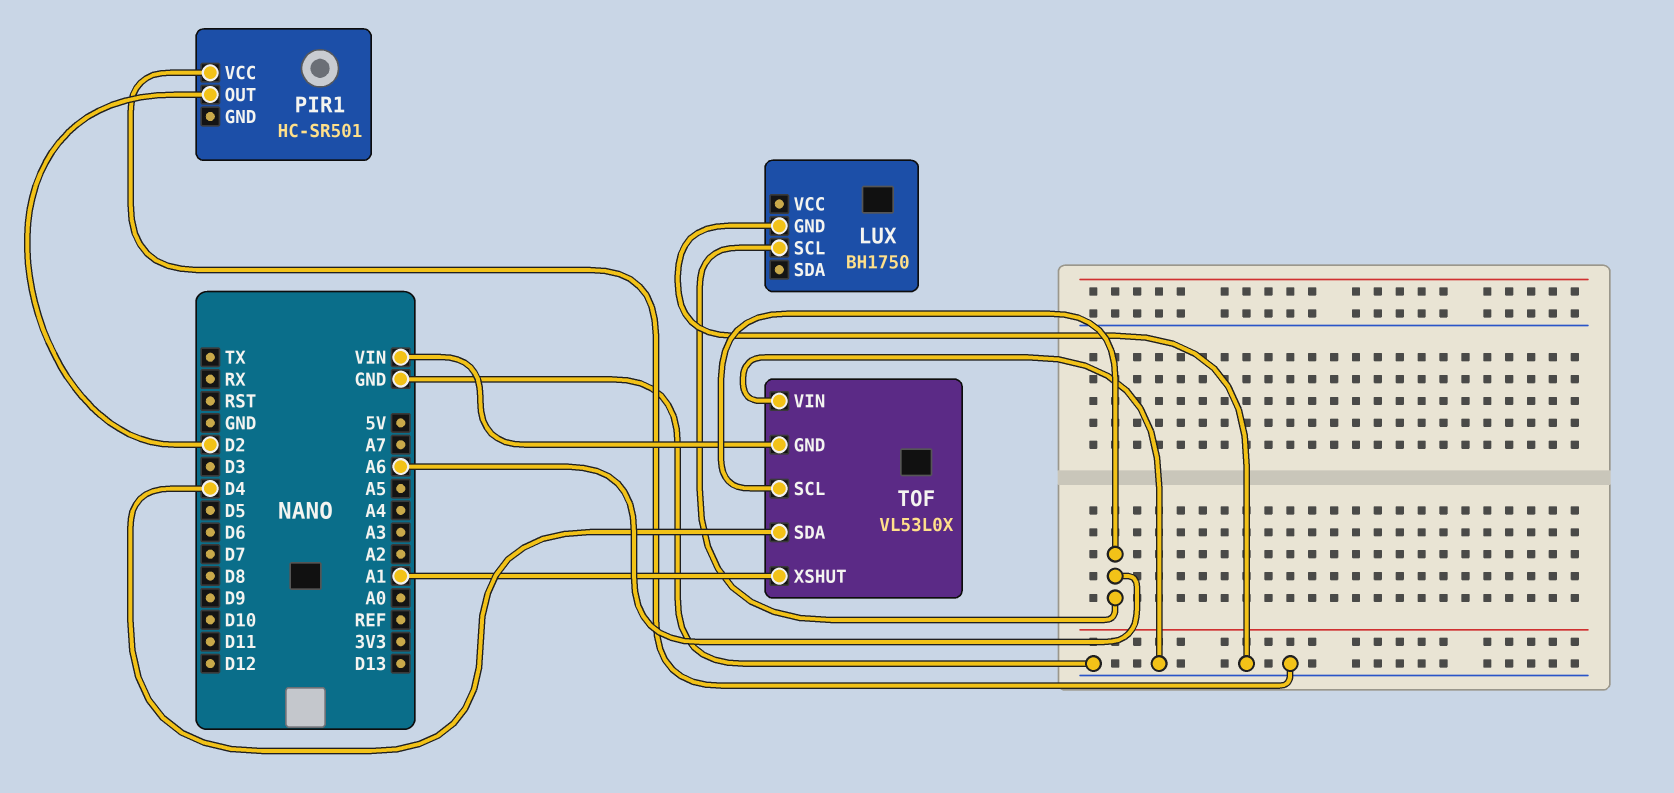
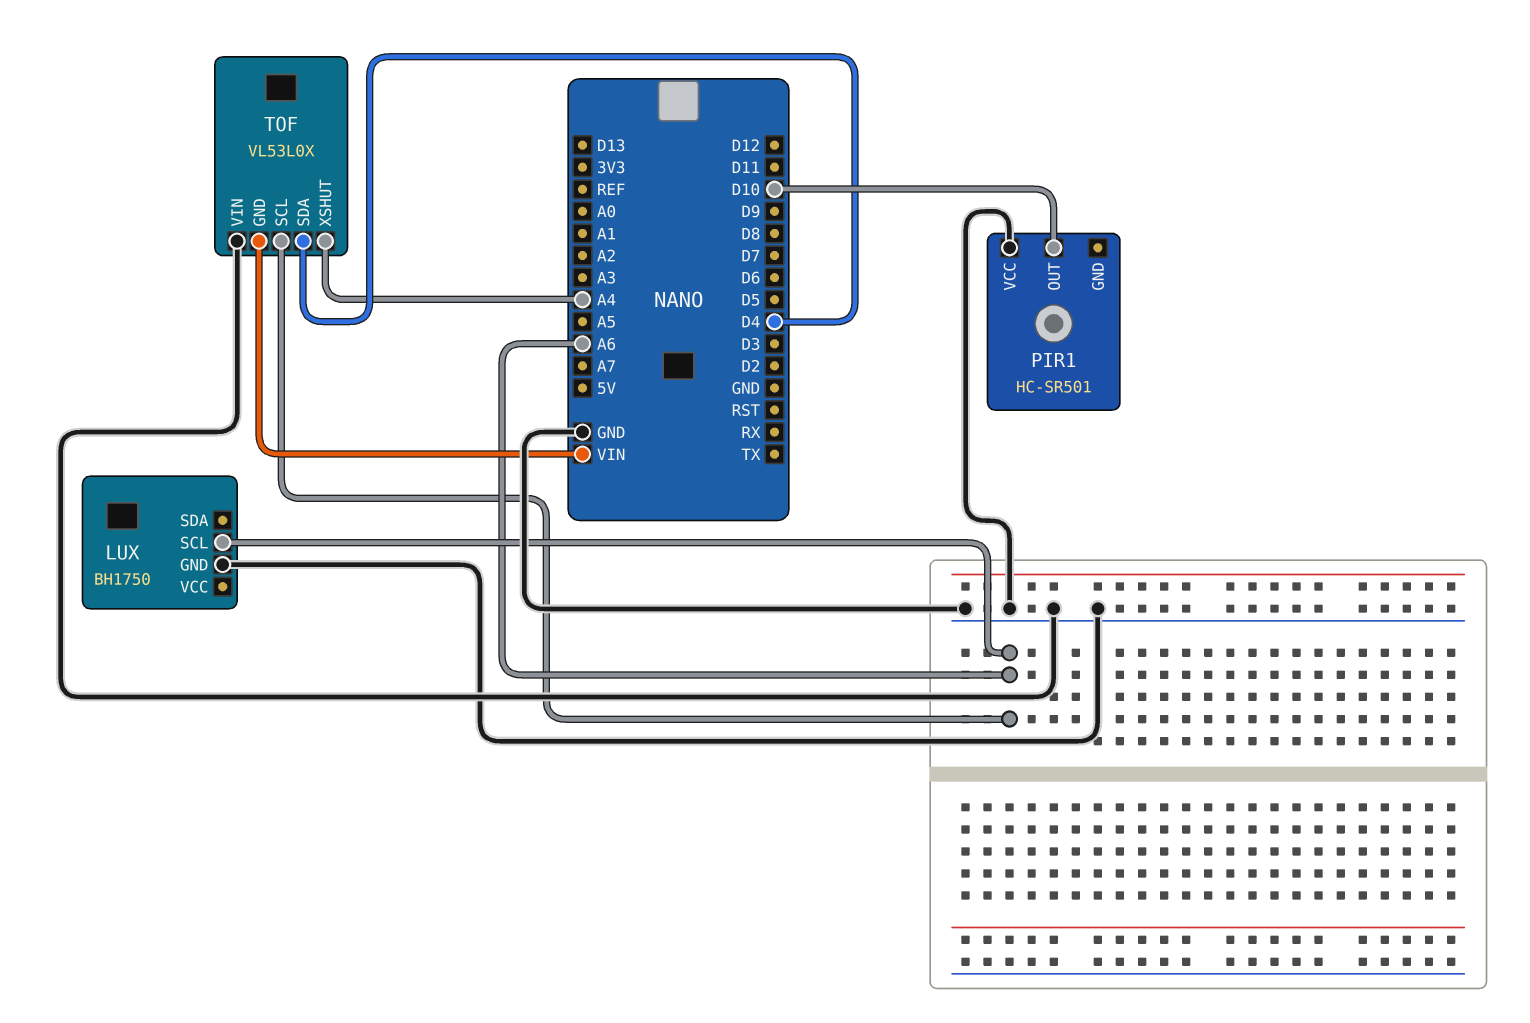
PIR1 pin OUT: D2 -> D10
TOF pin XSHUT: A1 -> A4

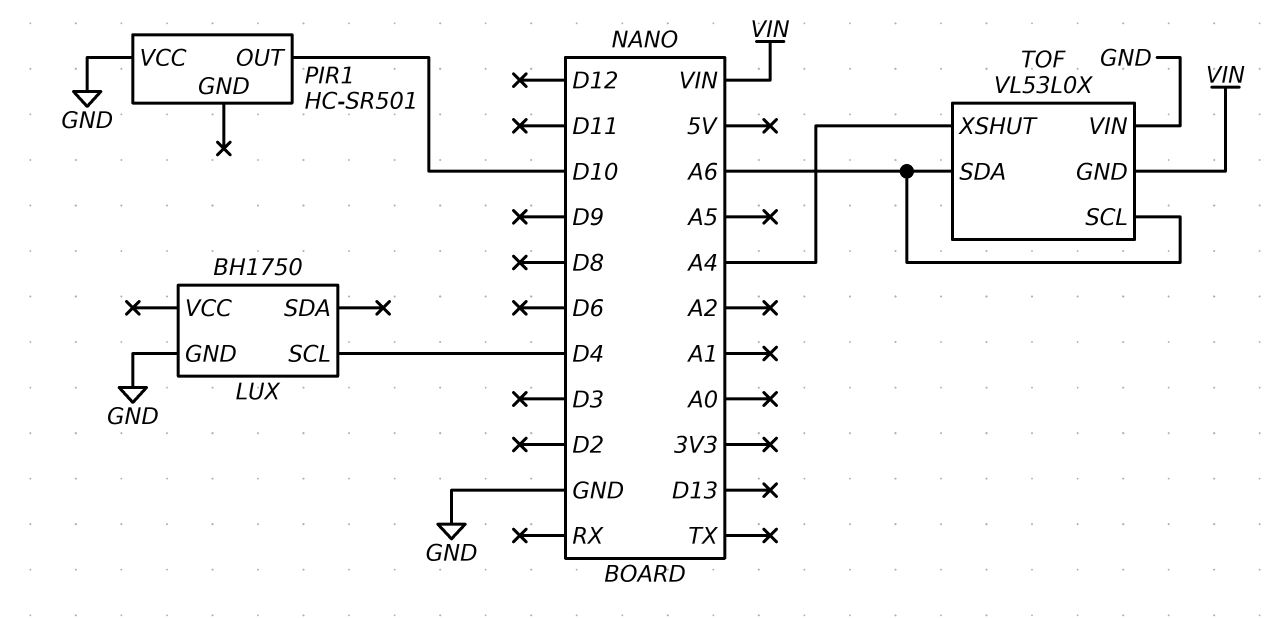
LUX pin SCL: A6 -> D4
TOF pin SDA: D4 -> A6

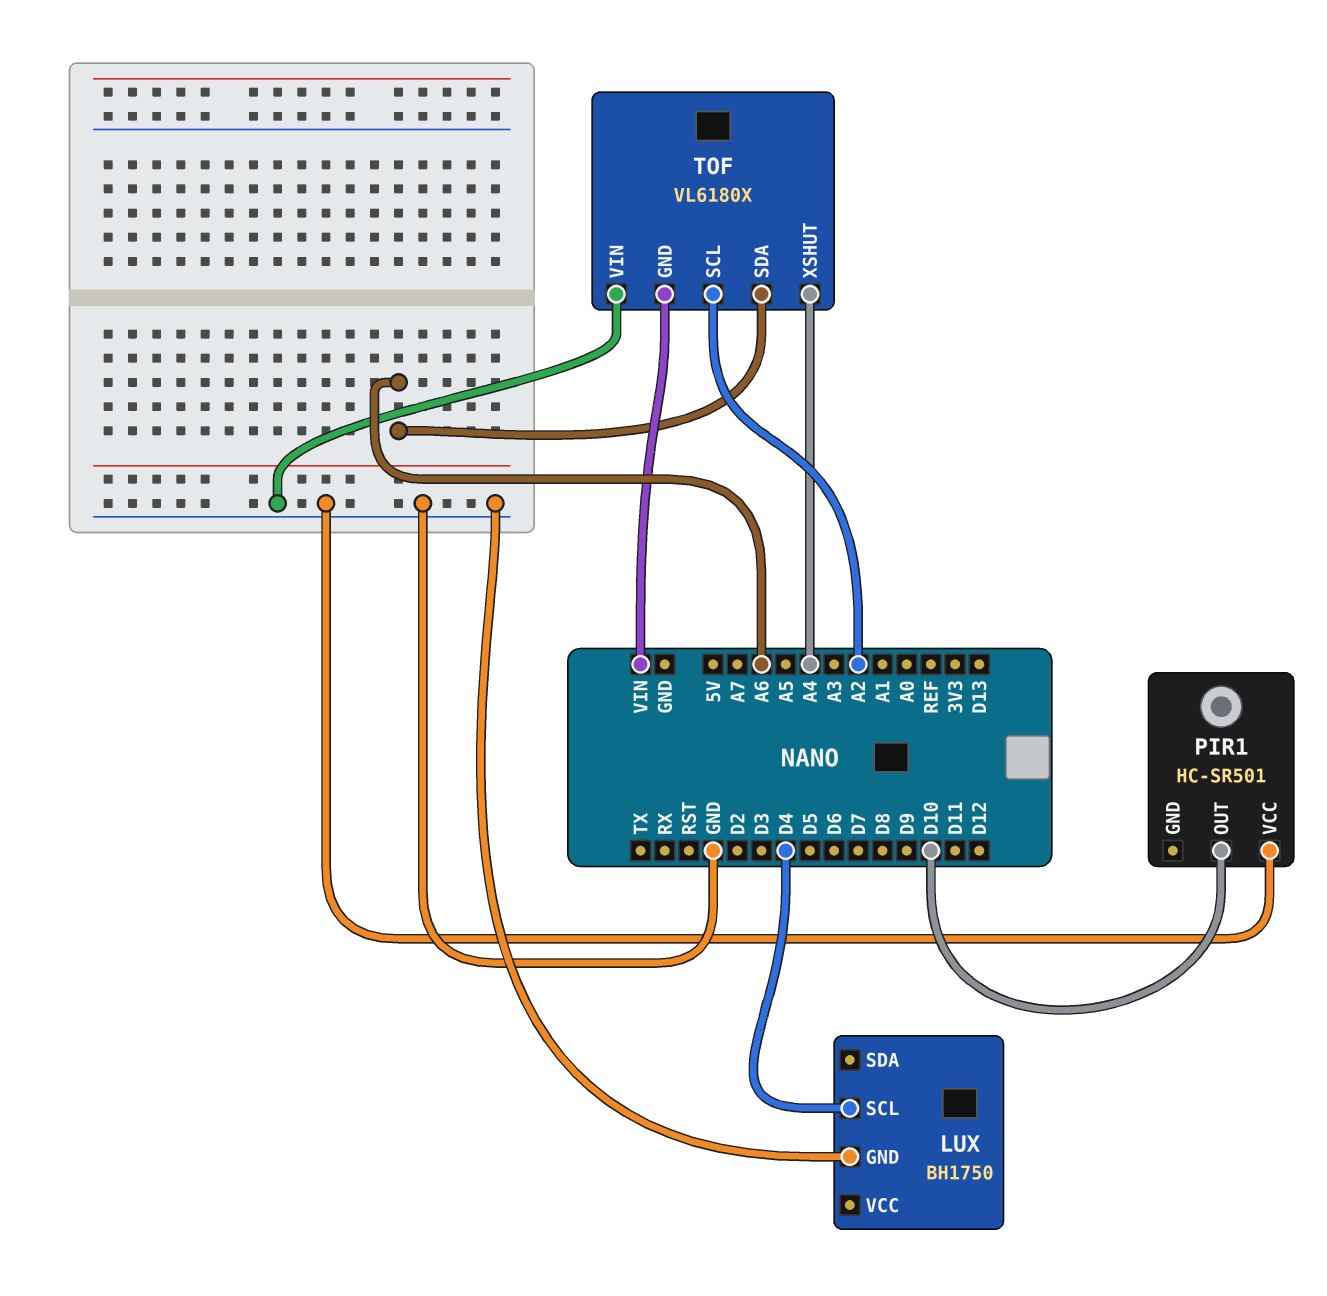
TOF: VL53L0X -> VL6180X
TOF pin SCL: A6 -> A2

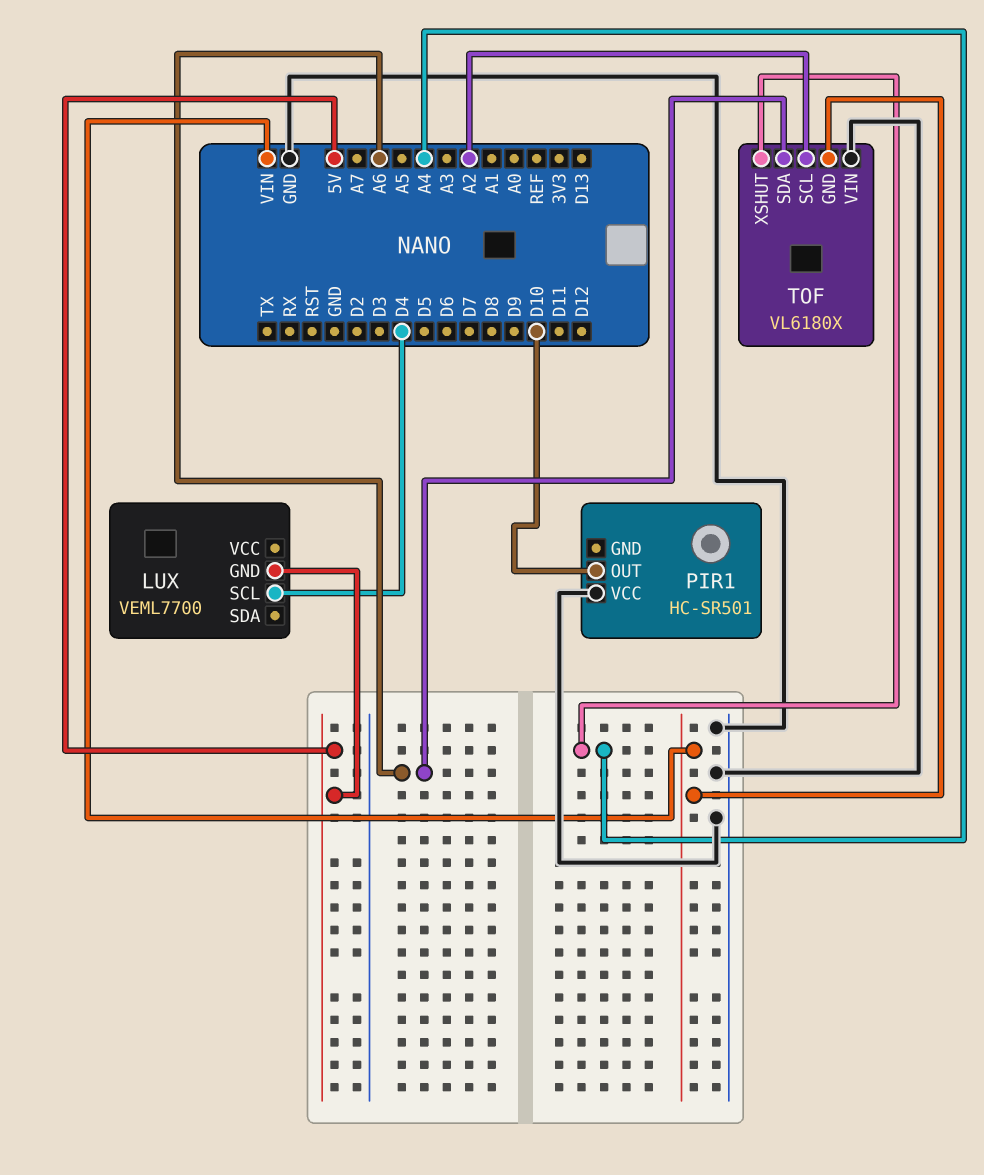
LUX: BH1750 -> VEML7700
LUX pin GND: GND -> 5V

